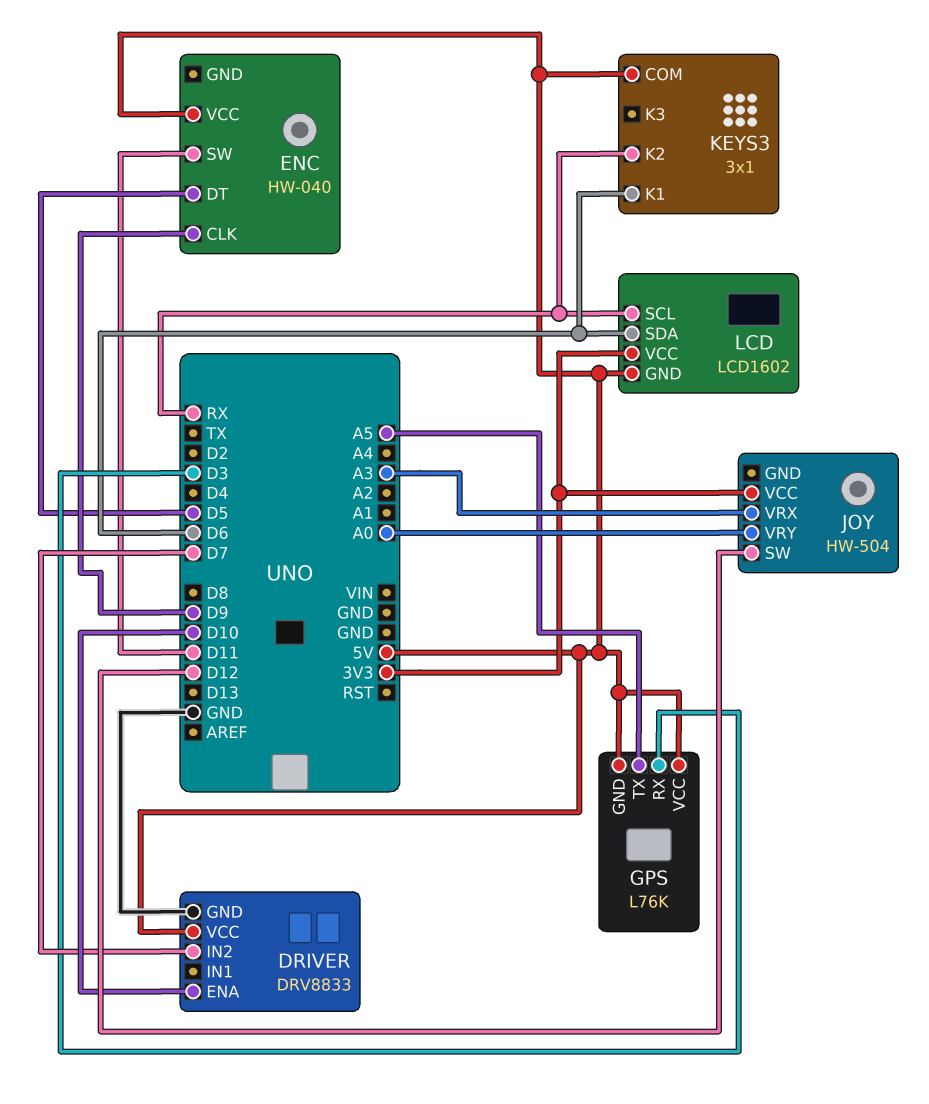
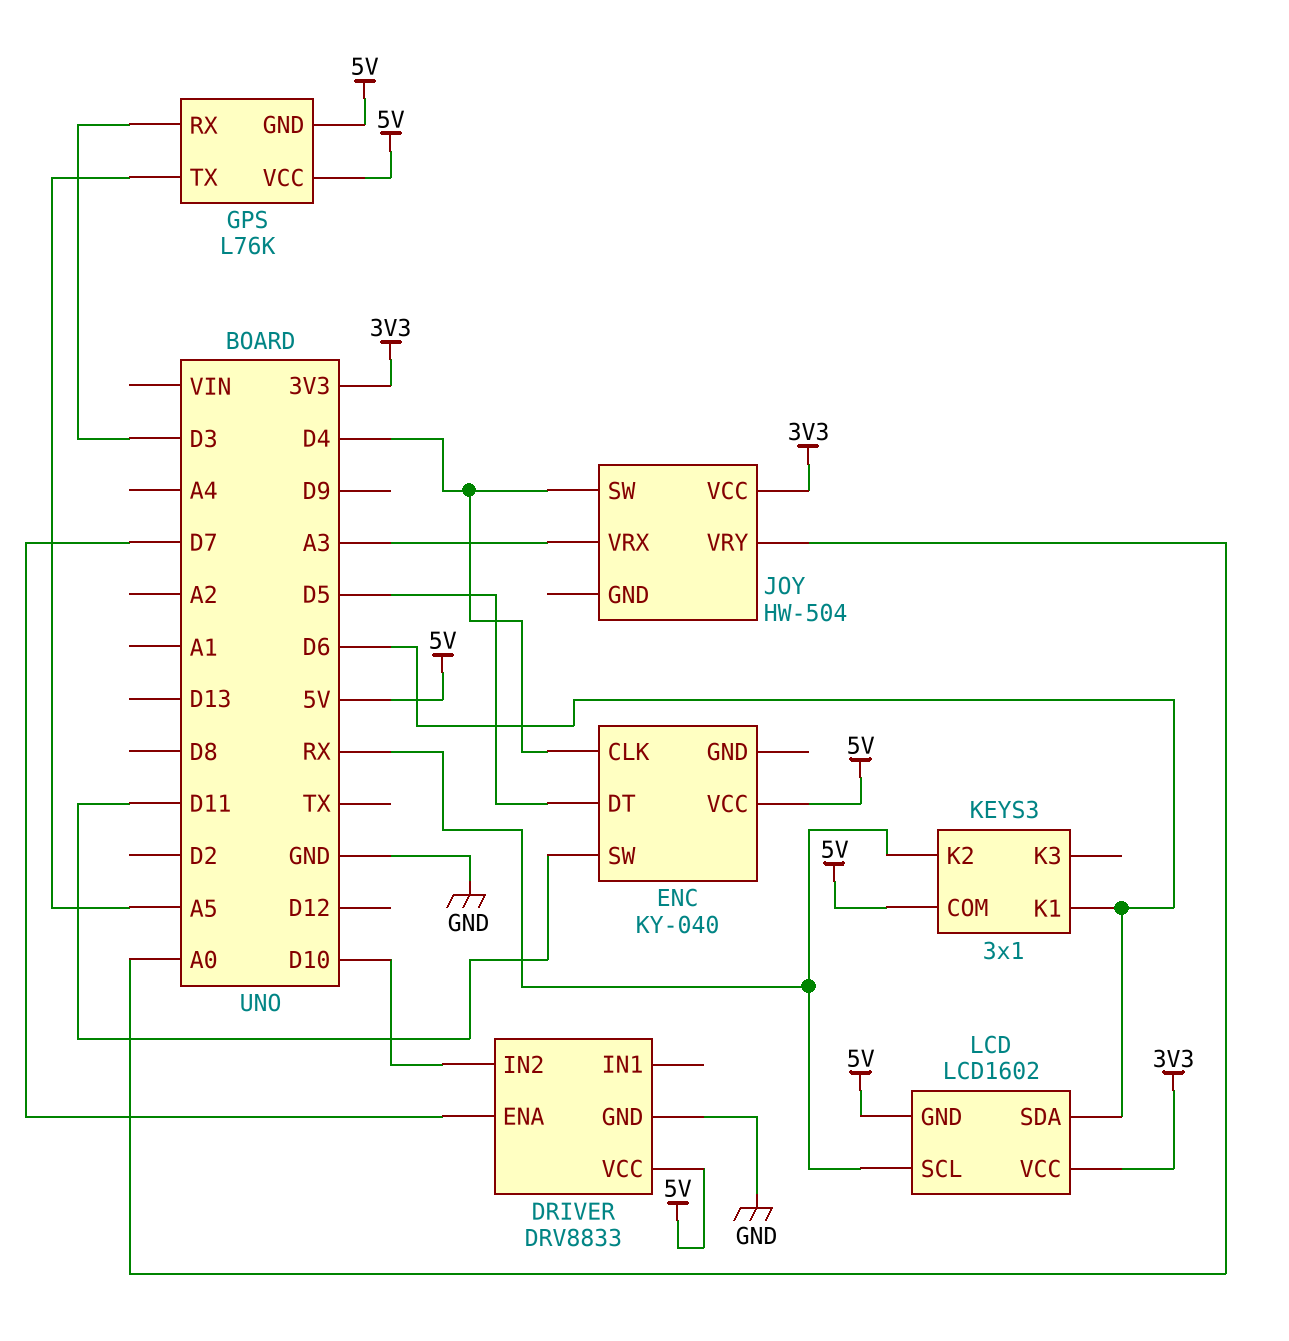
DRIVER pin ENA: D10 -> D7
DRIVER pin IN2: D7 -> D10
ENC: HW-040 -> KY-040
ENC pin CLK: D9 -> D4
JOY pin SW: D12 -> D4

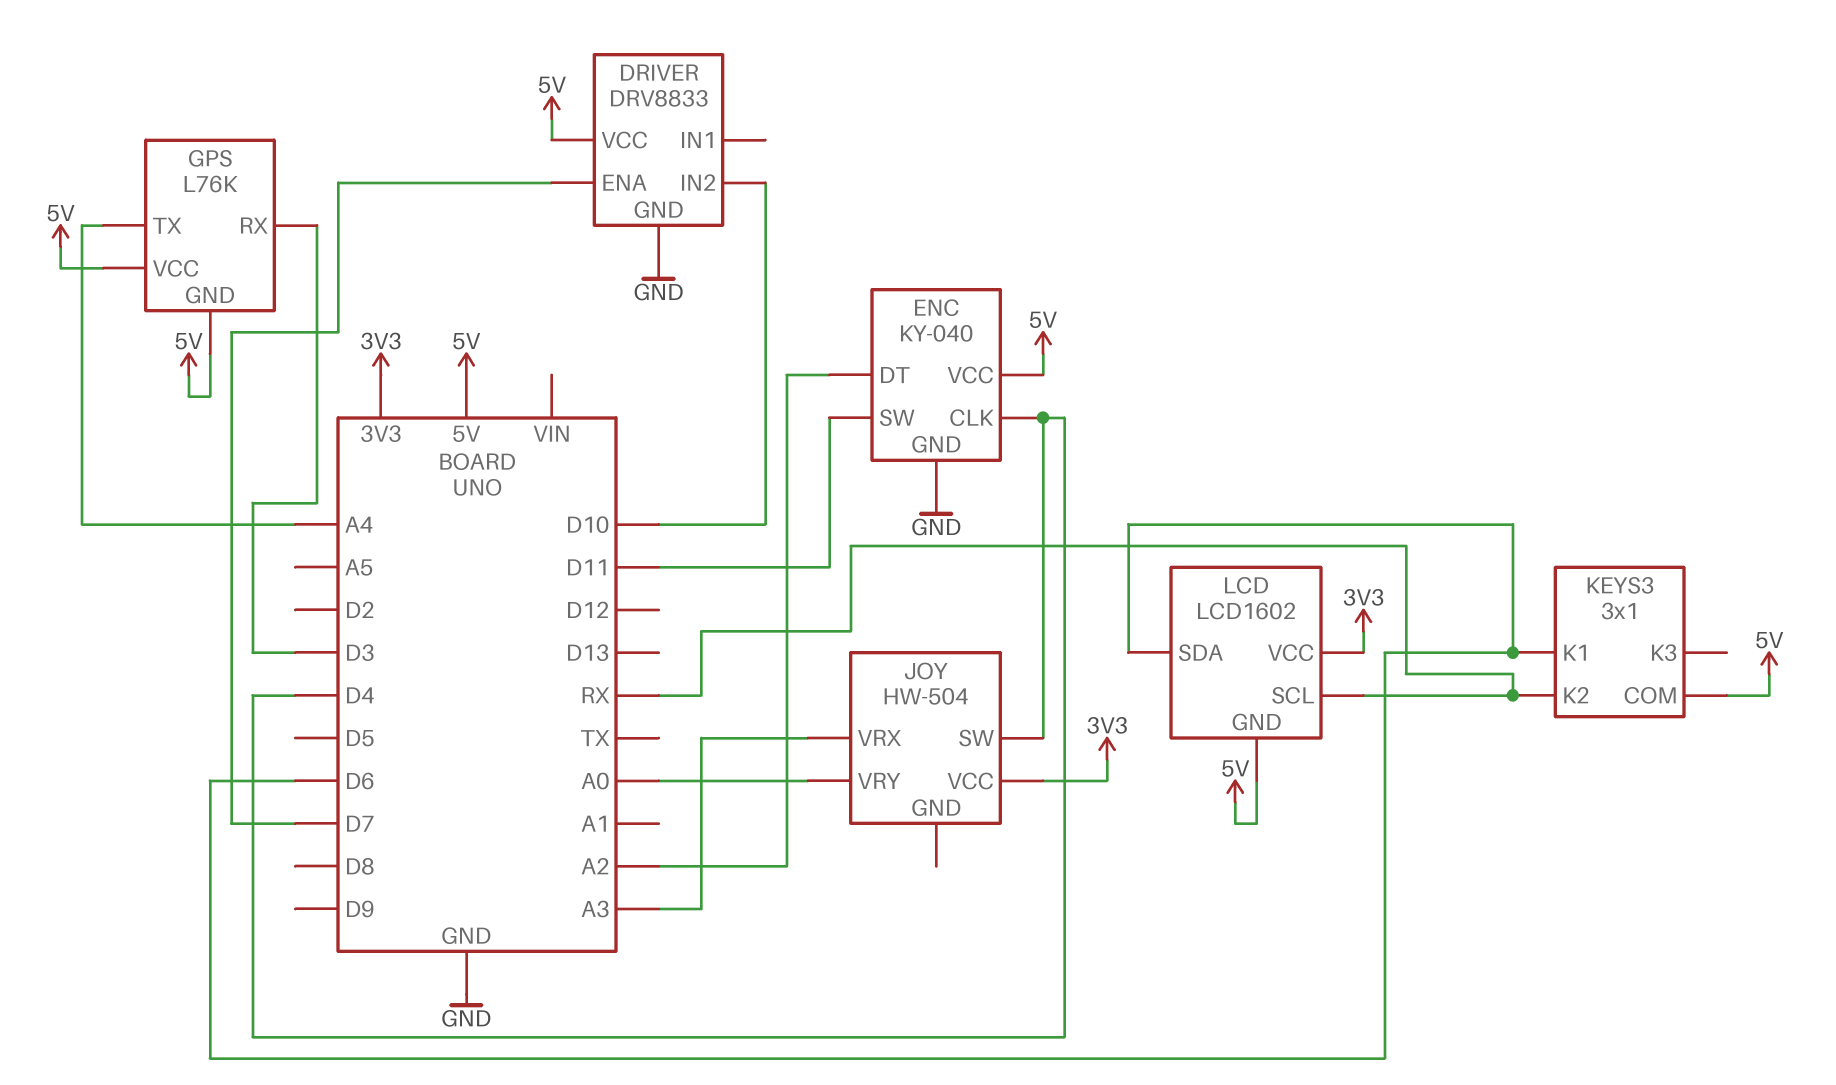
ENC pin DT: D5 -> A2
ENC pin GND: none -> GND
GPS pin TX: A5 -> A4

